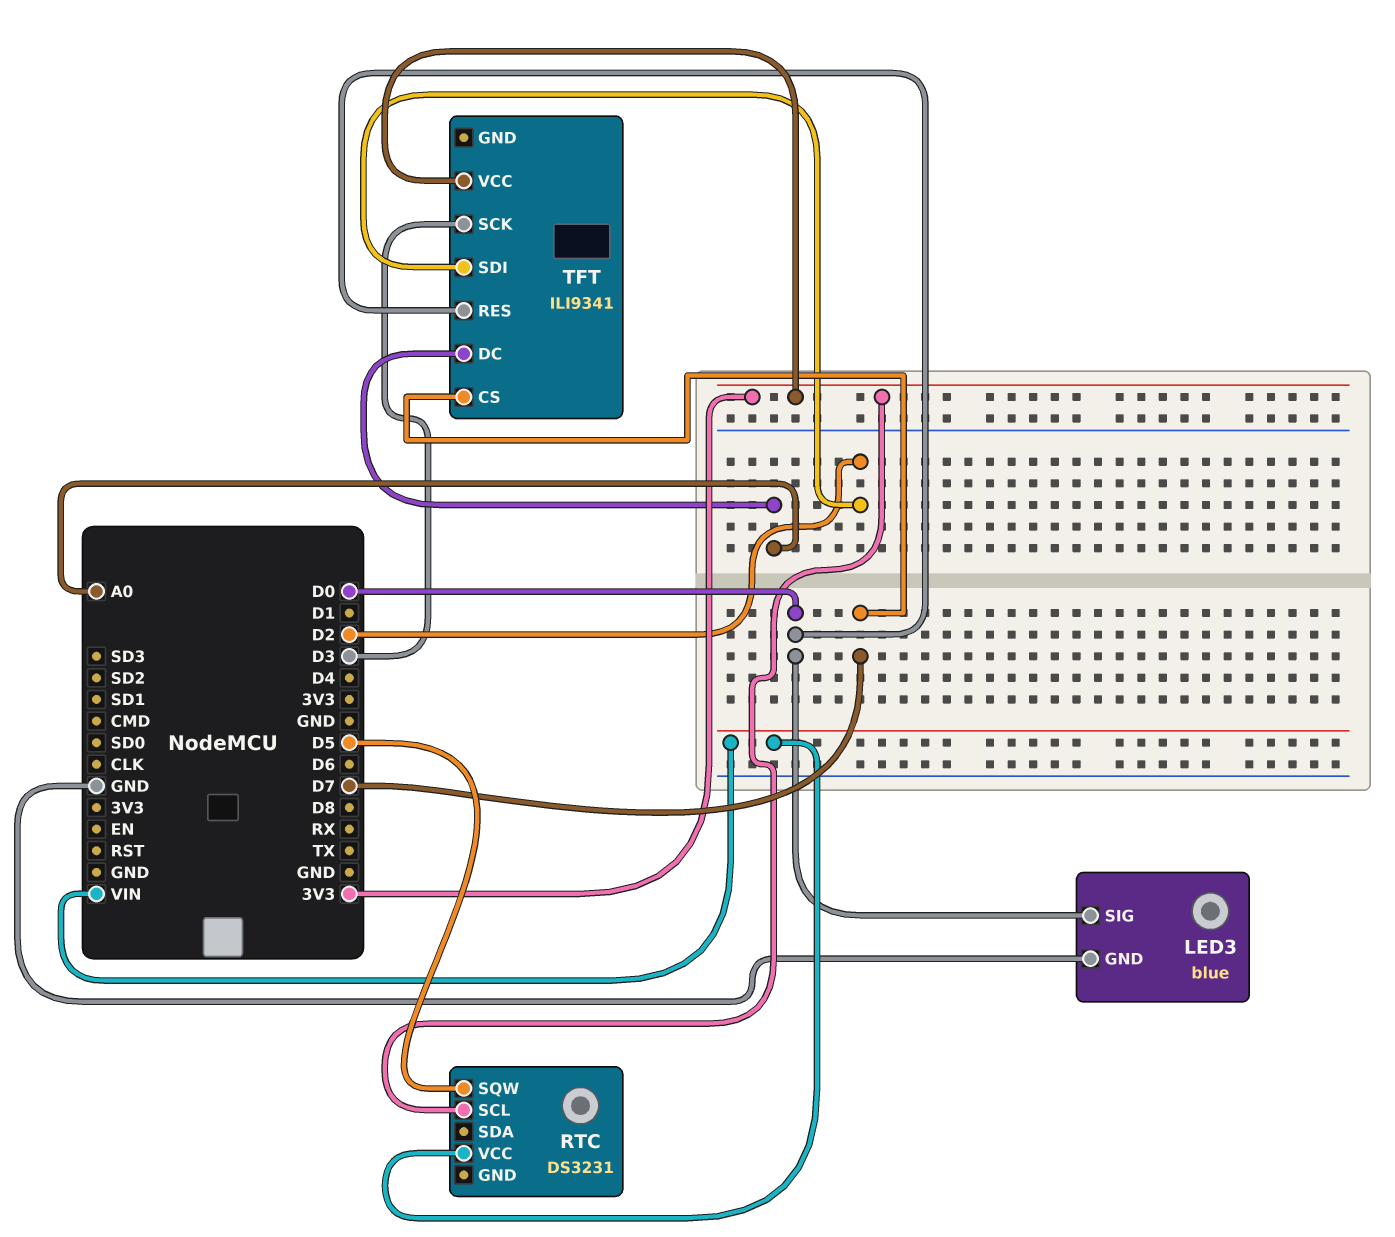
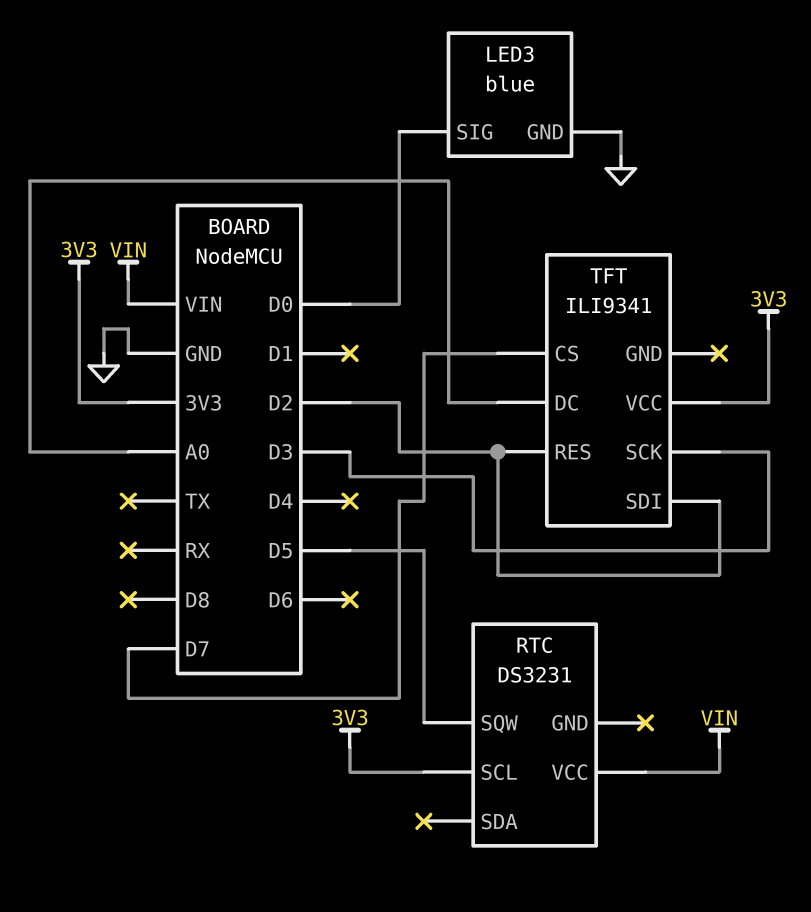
TFT pin RES: D0 -> D2

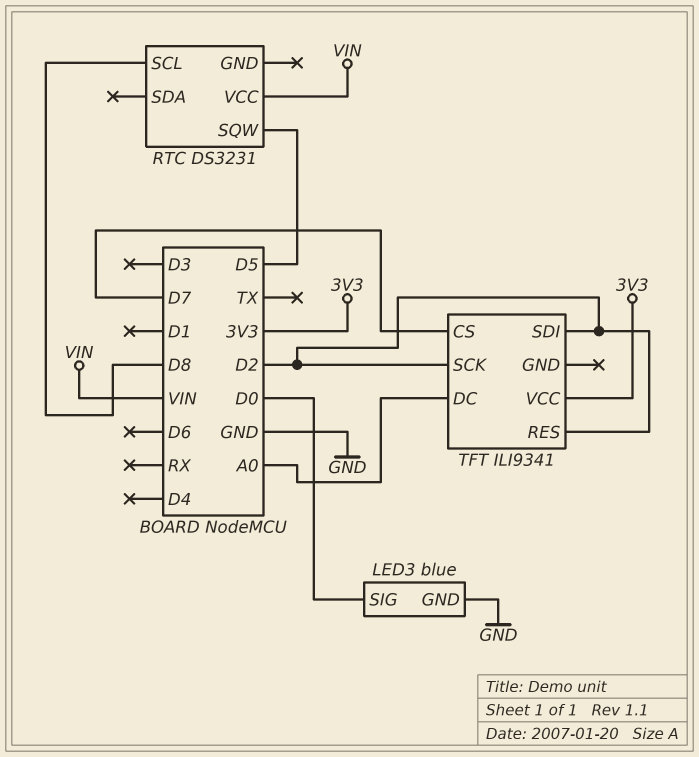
RTC pin SCL: 3V3 -> D8
TFT pin SCK: D3 -> D2

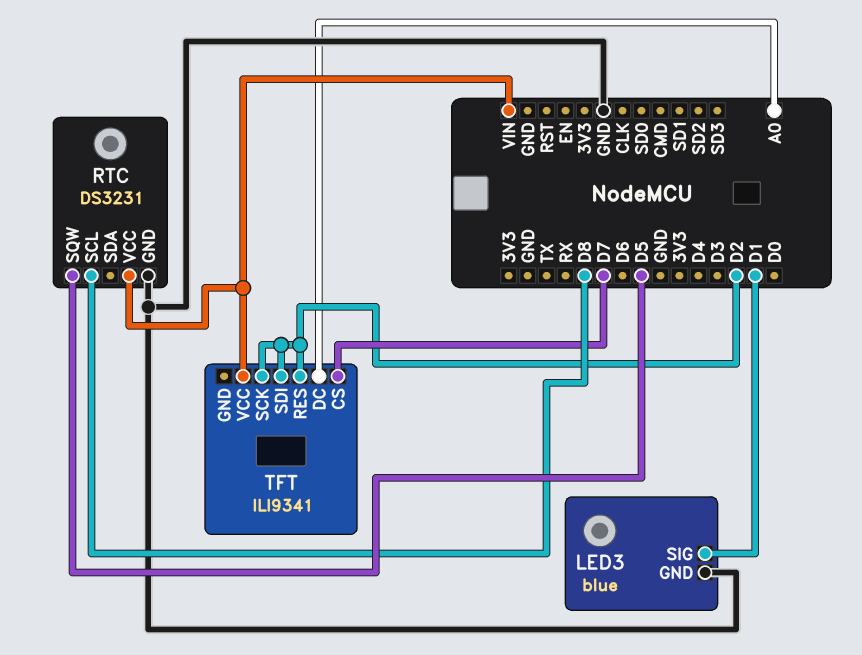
LED3 pin SIG: D0 -> D1
RTC pin GND: none -> GND
TFT pin VCC: 3V3 -> VIN

